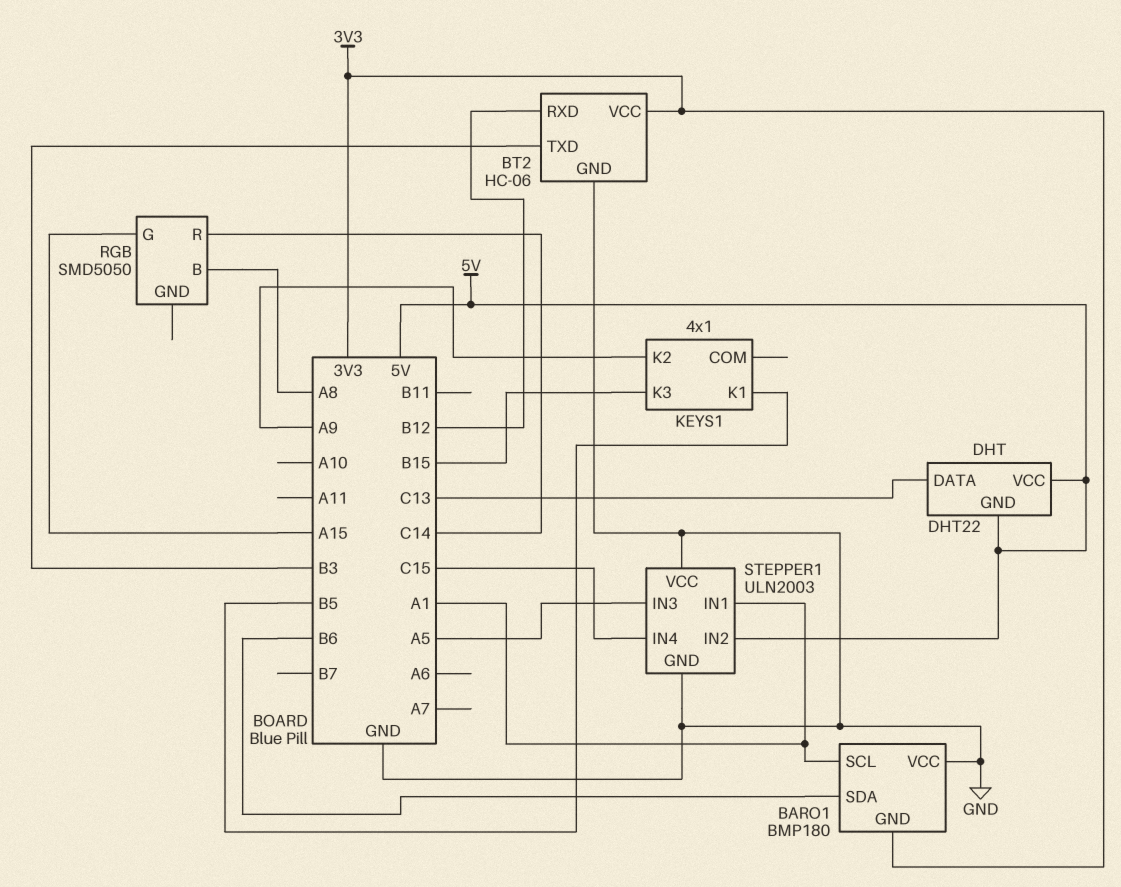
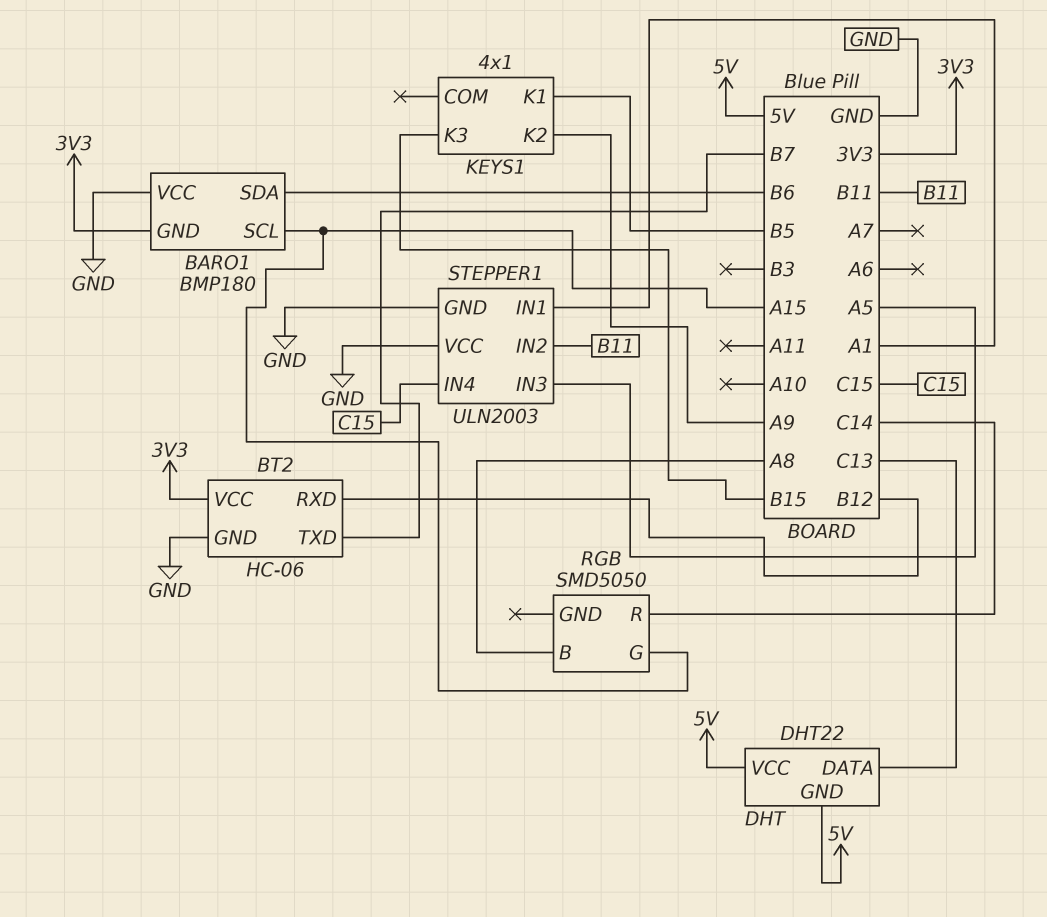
BARO1 pin SCL: A1 -> A15
BT2 pin TXD: B3 -> B7
STEPPER1 pin IN2: 5V -> B11

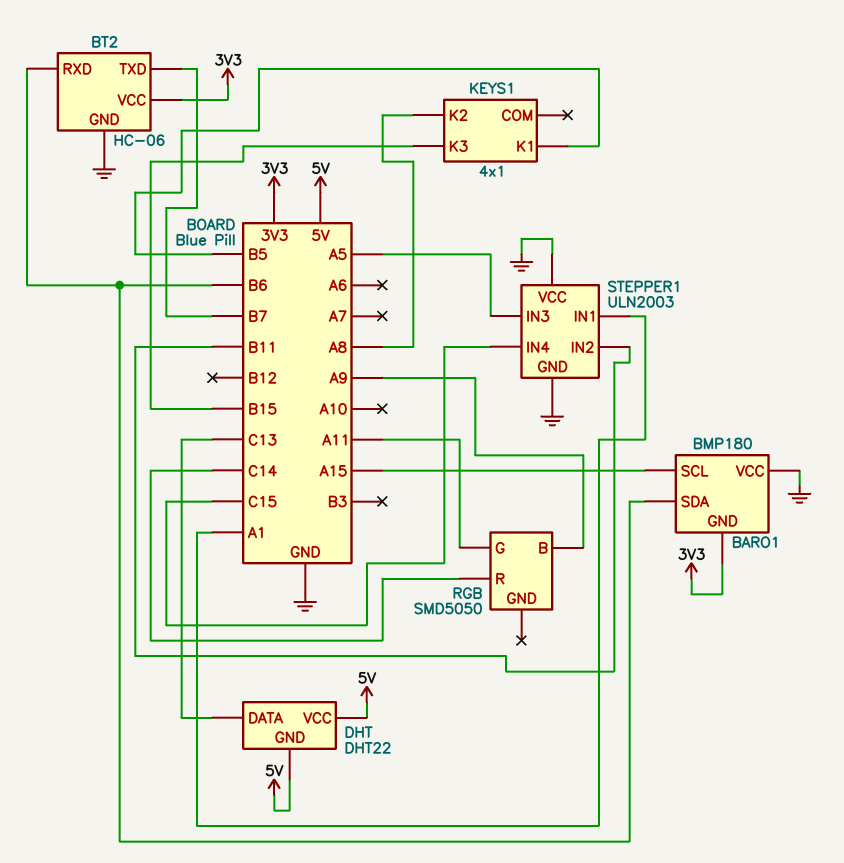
BT2 pin RXD: B12 -> B6
KEYS1 pin K2: A9 -> A8
RGB pin B: A8 -> A9
RGB pin G: A15 -> A11

